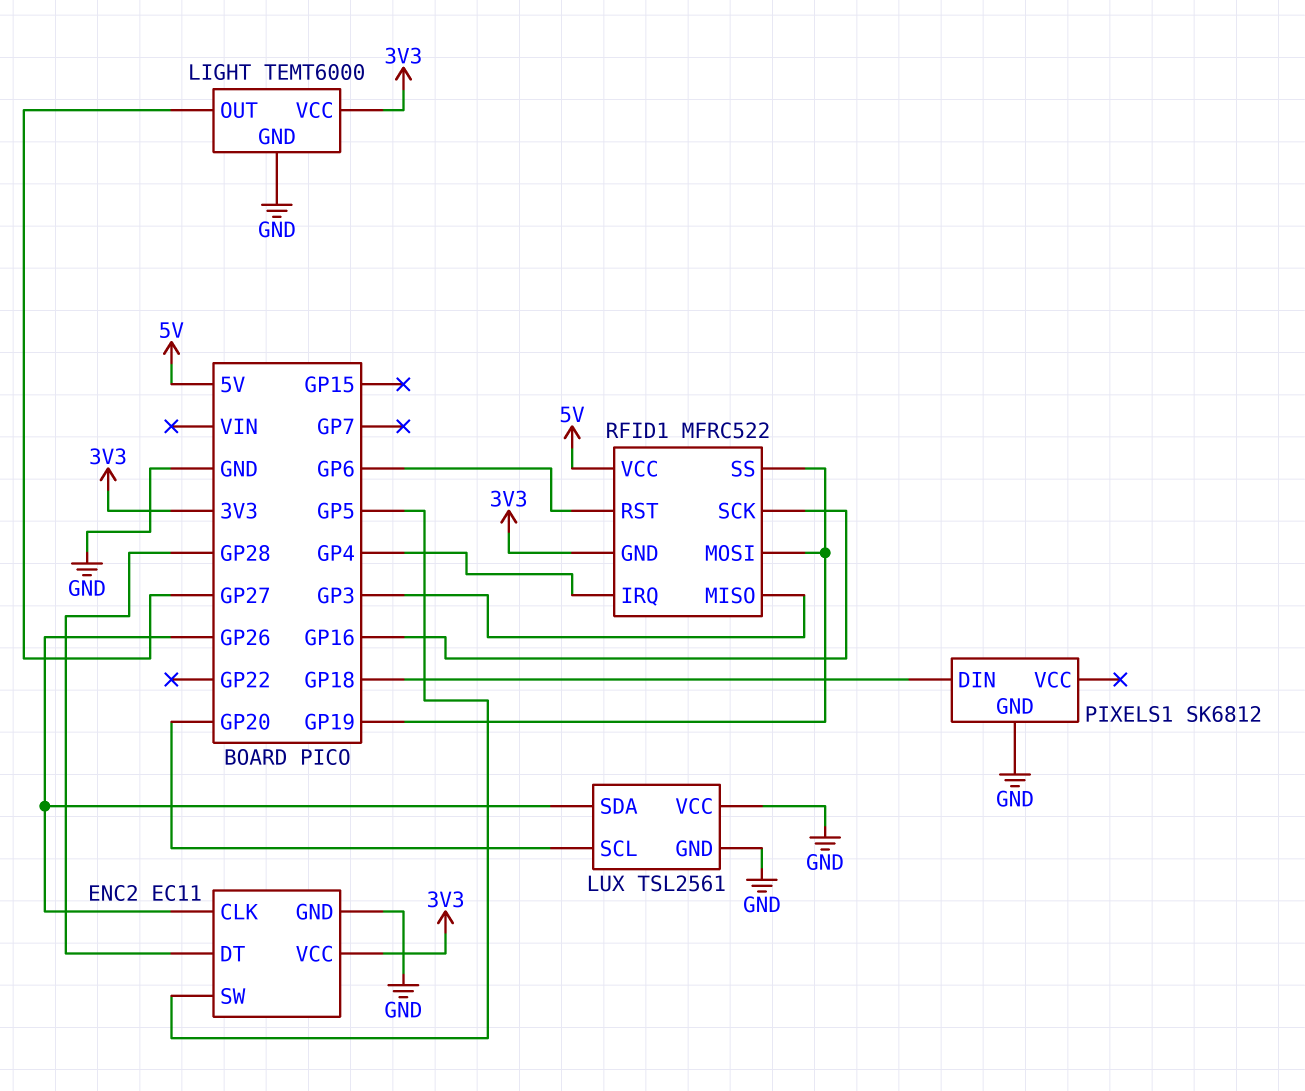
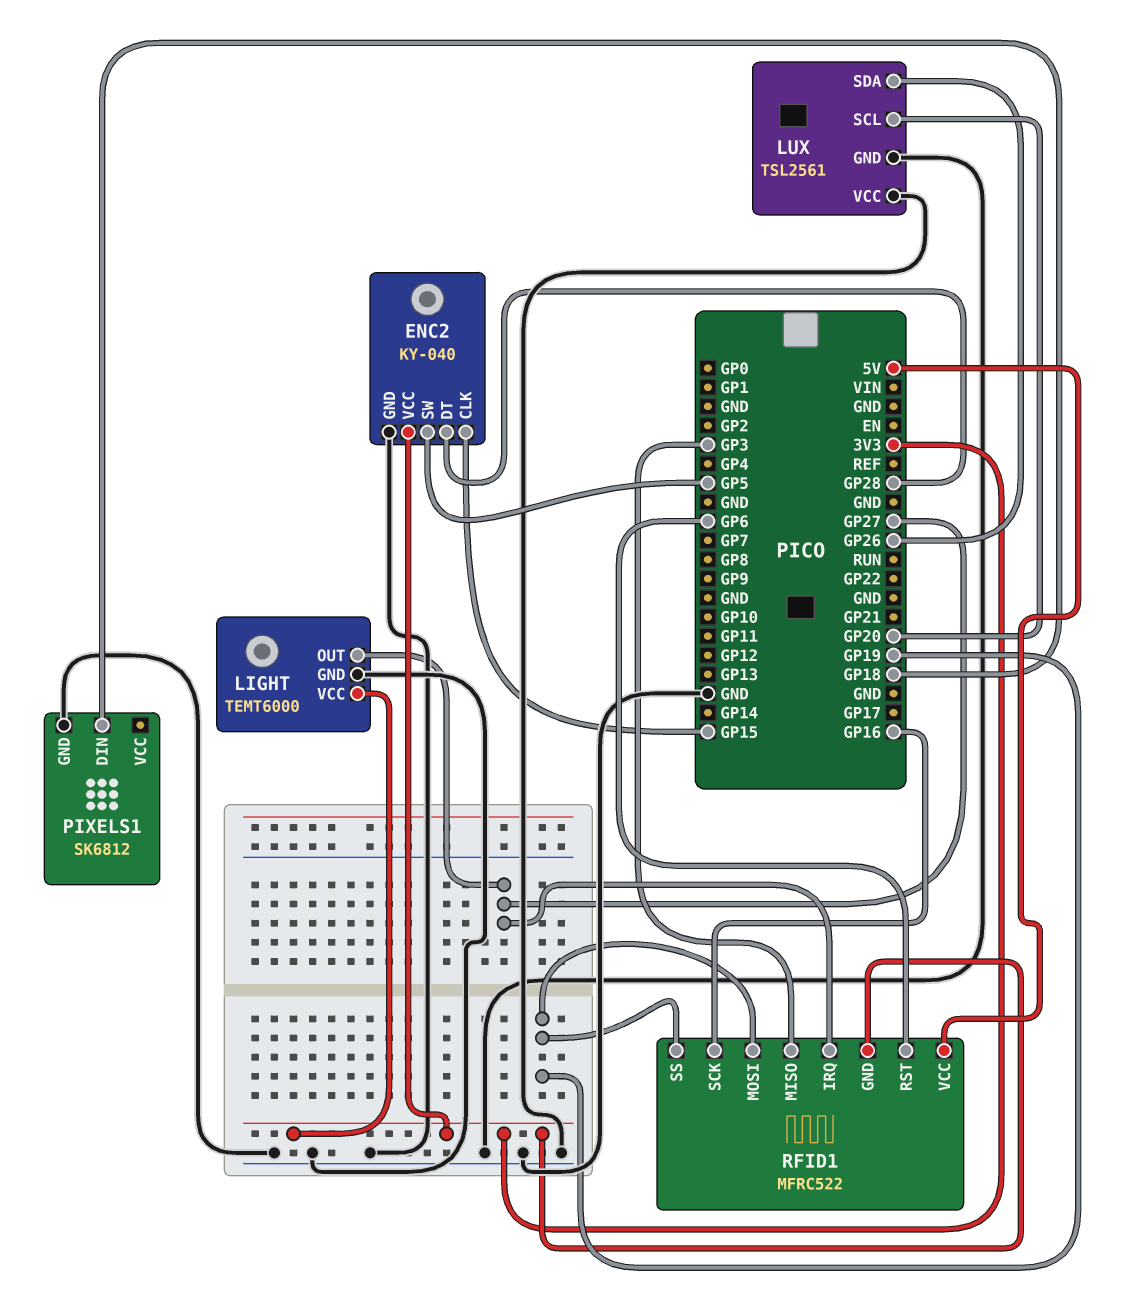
ENC2: EC11 -> KY-040
ENC2 pin CLK: GP26 -> GP15
RFID1 pin IRQ: GP4 -> GP27

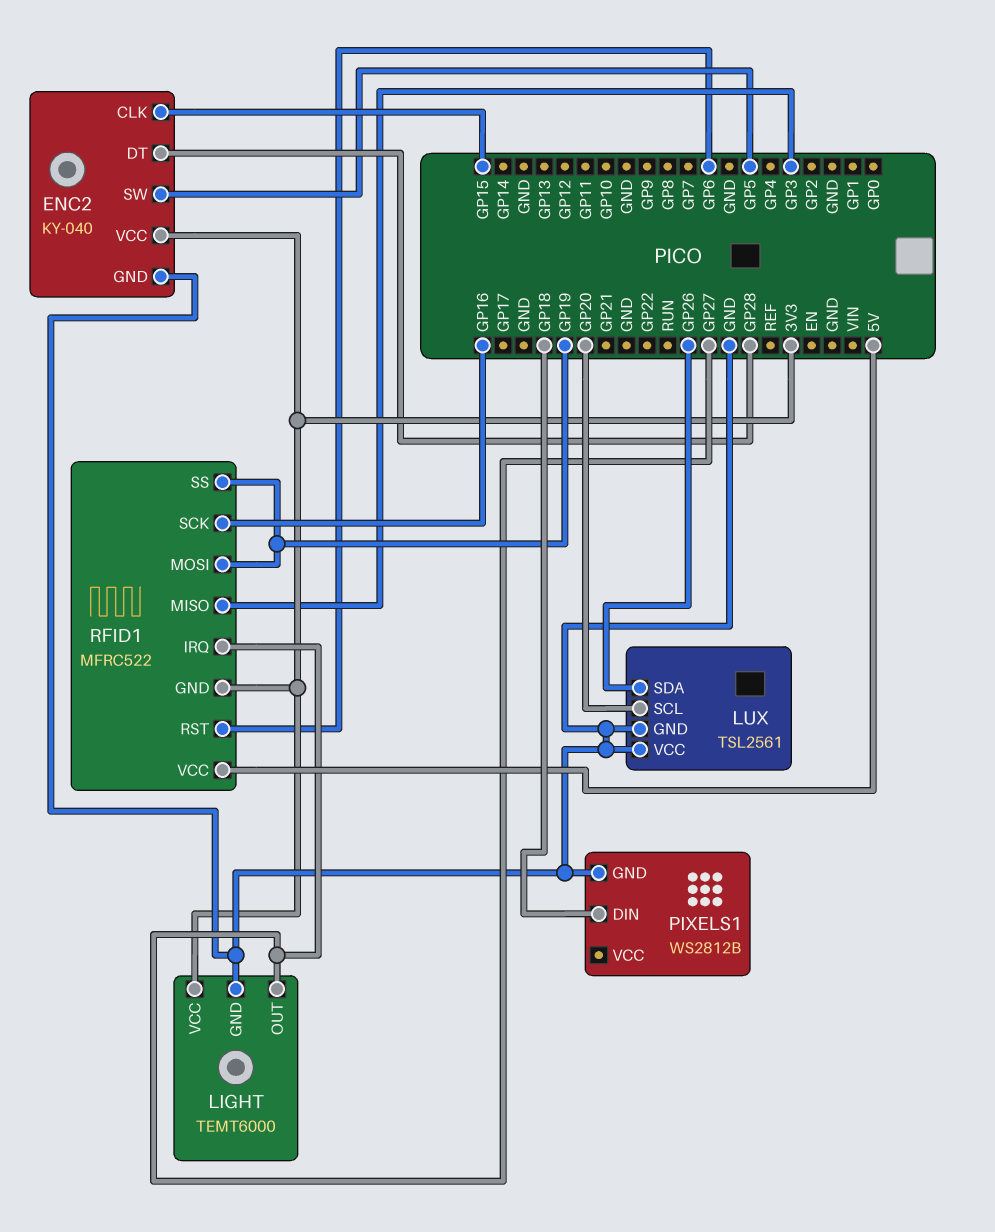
PIXELS1: SK6812 -> WS2812B

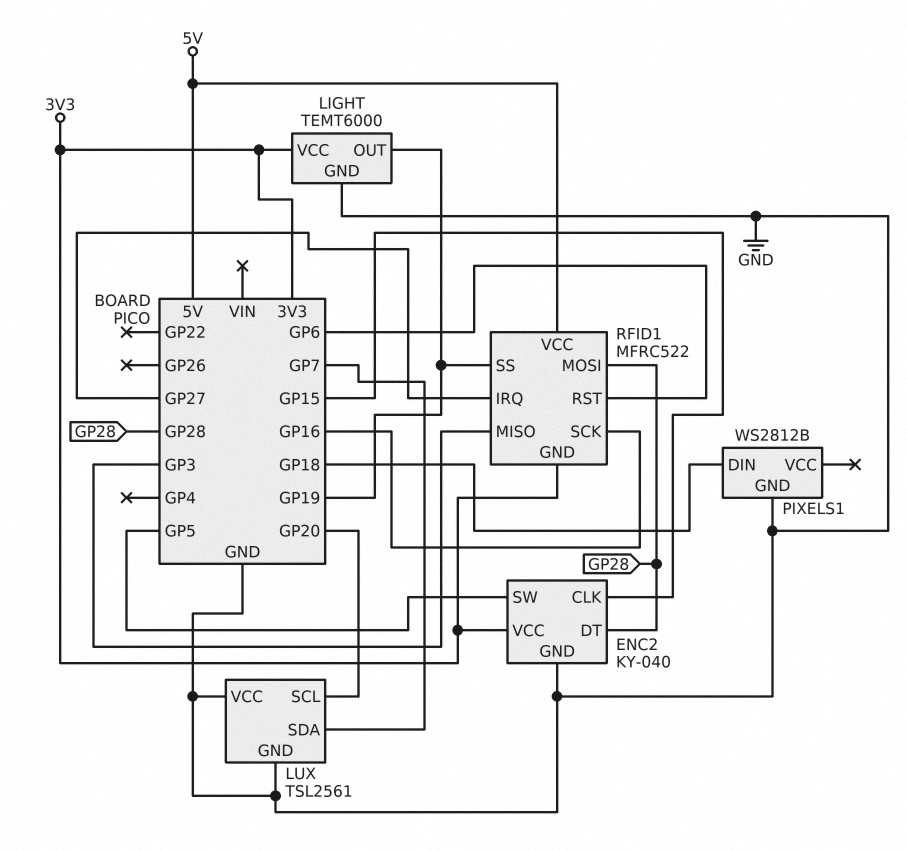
LIGHT pin OUT: GP27 -> GP19
LUX pin SDA: GP26 -> GP7
RFID1 pin MOSI: GP19 -> GP28

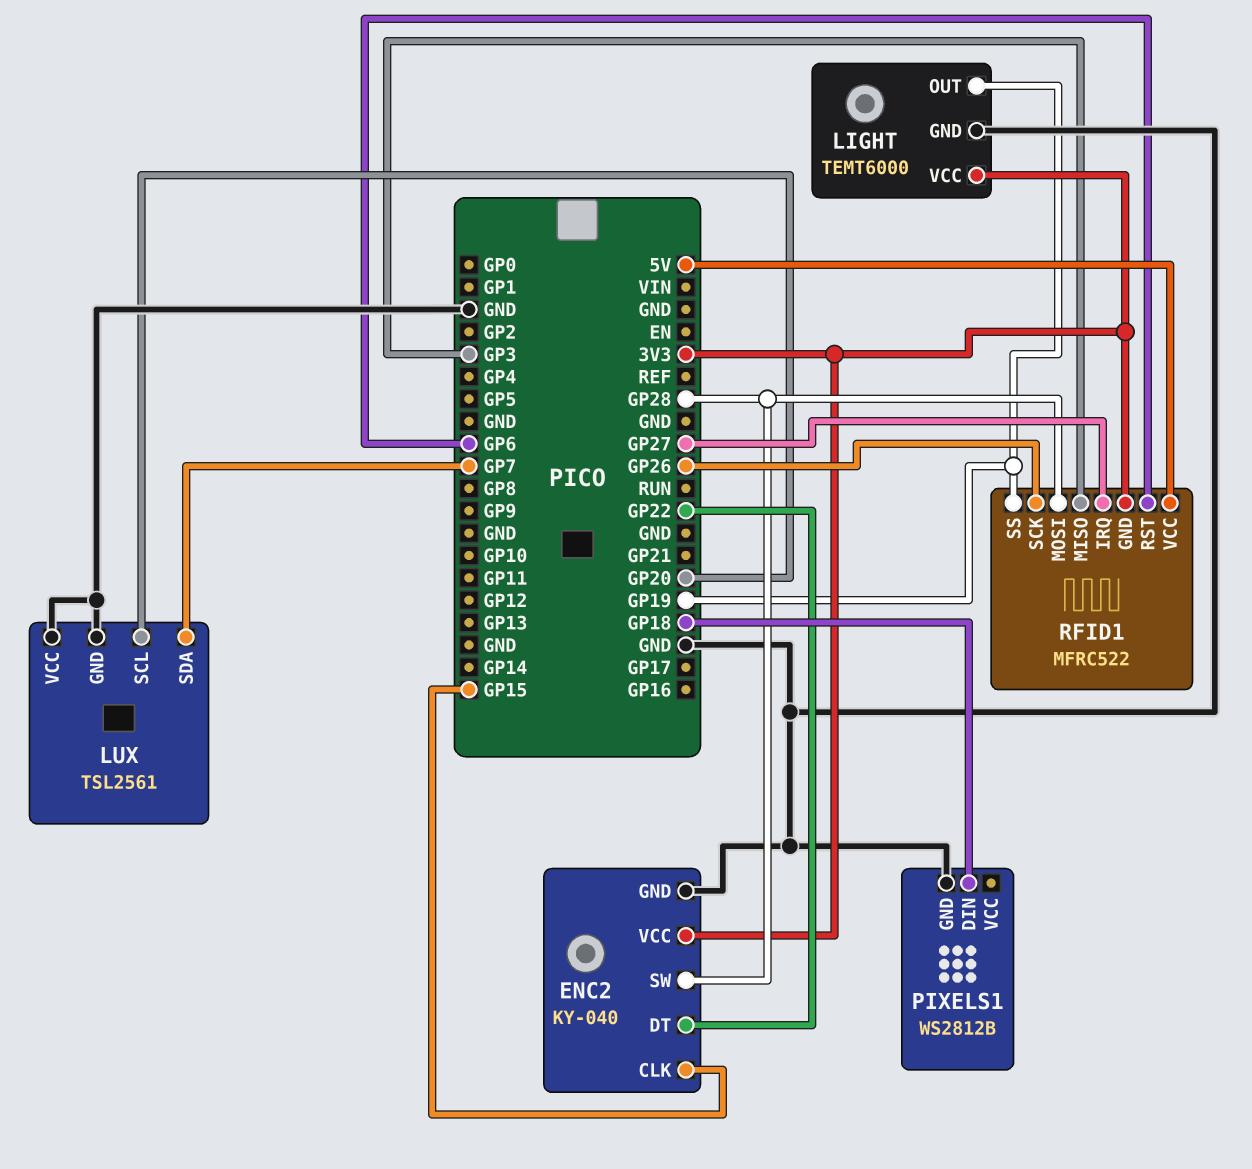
ENC2 pin DT: GP28 -> GP22
ENC2 pin SW: GP5 -> GP28
RFID1 pin SCK: GP16 -> GP26

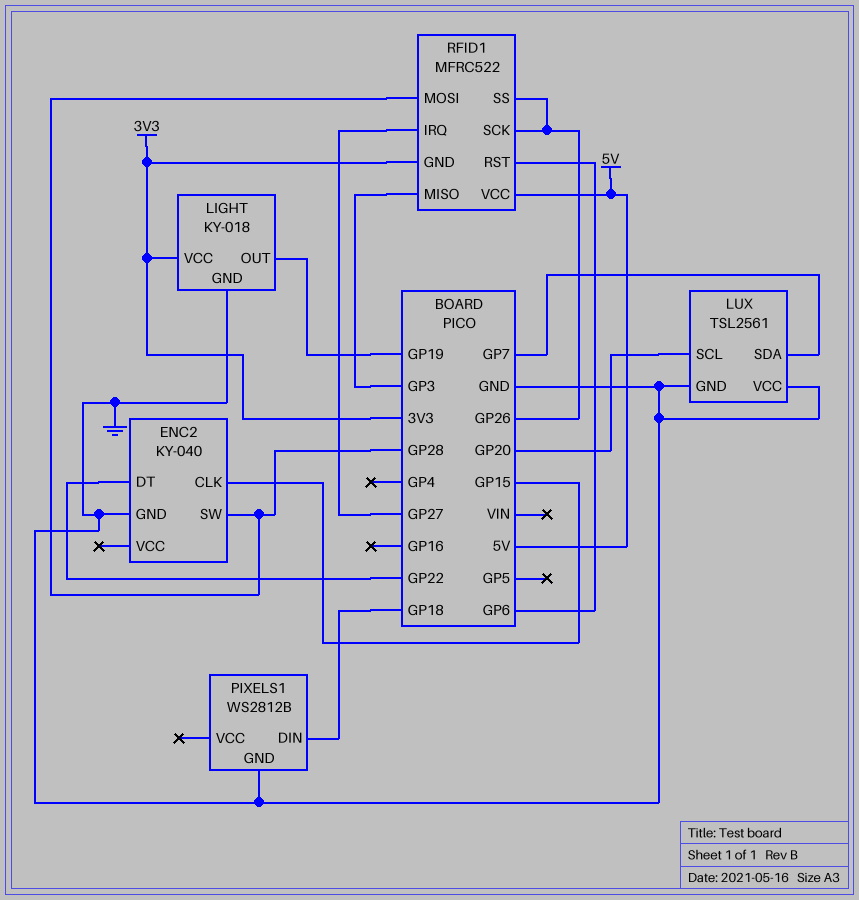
ENC2 pin VCC: 3V3 -> none
LIGHT: TEMT6000 -> KY-018
RFID1 pin SS: GP19 -> GP26

